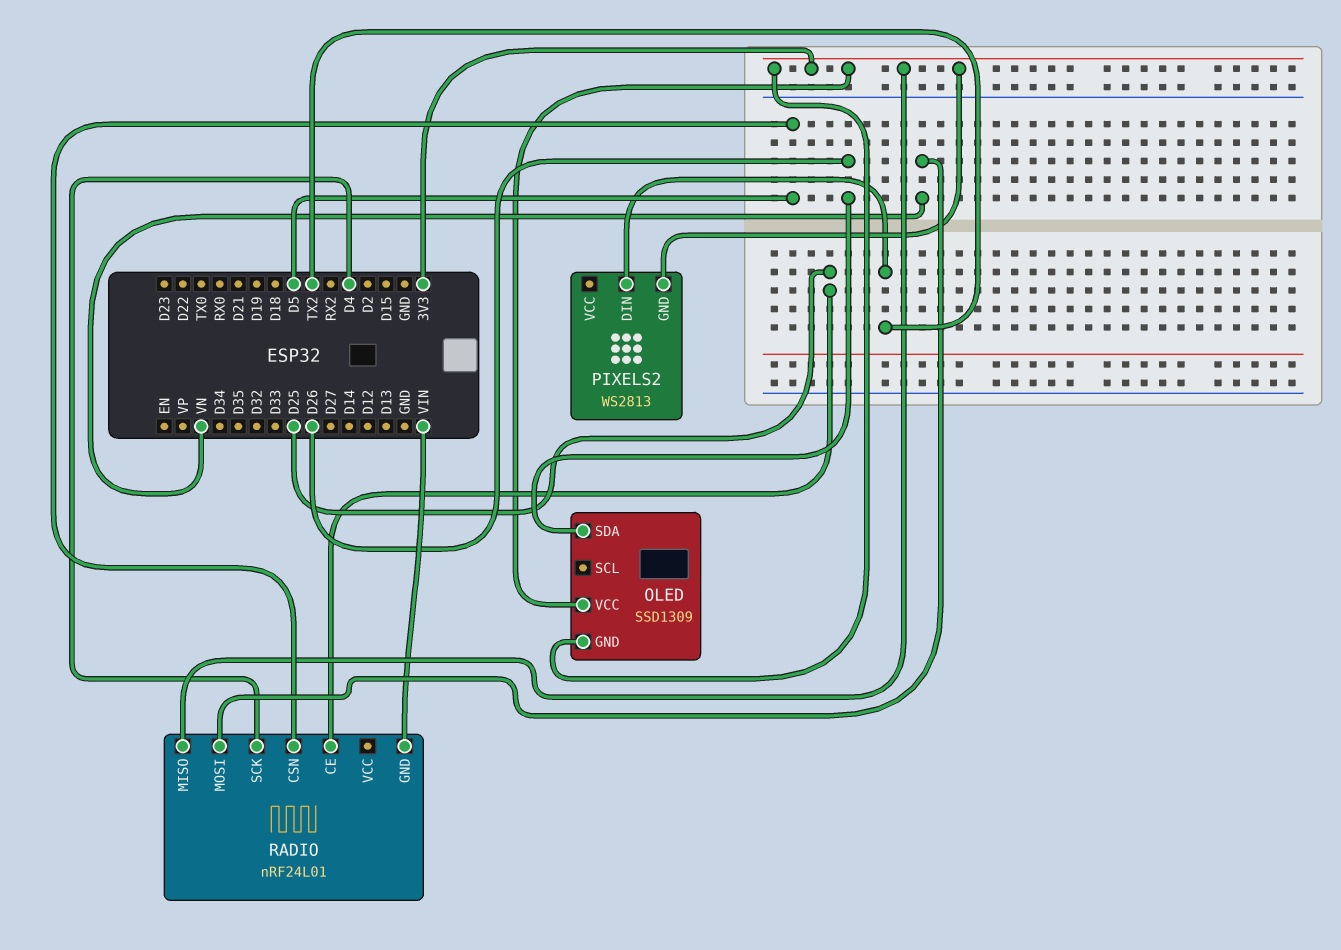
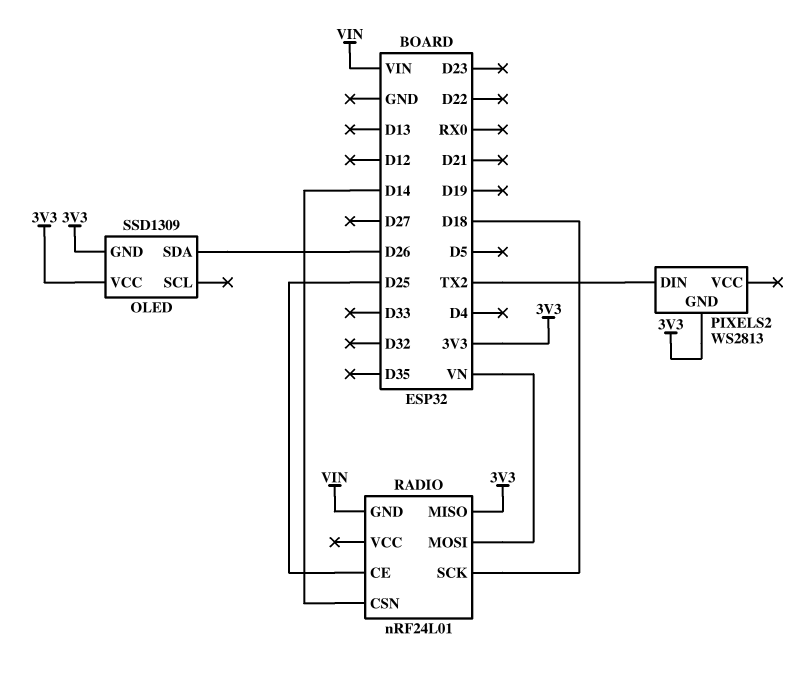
RADIO pin CSN: D5 -> D14
RADIO pin SCK: D4 -> D18

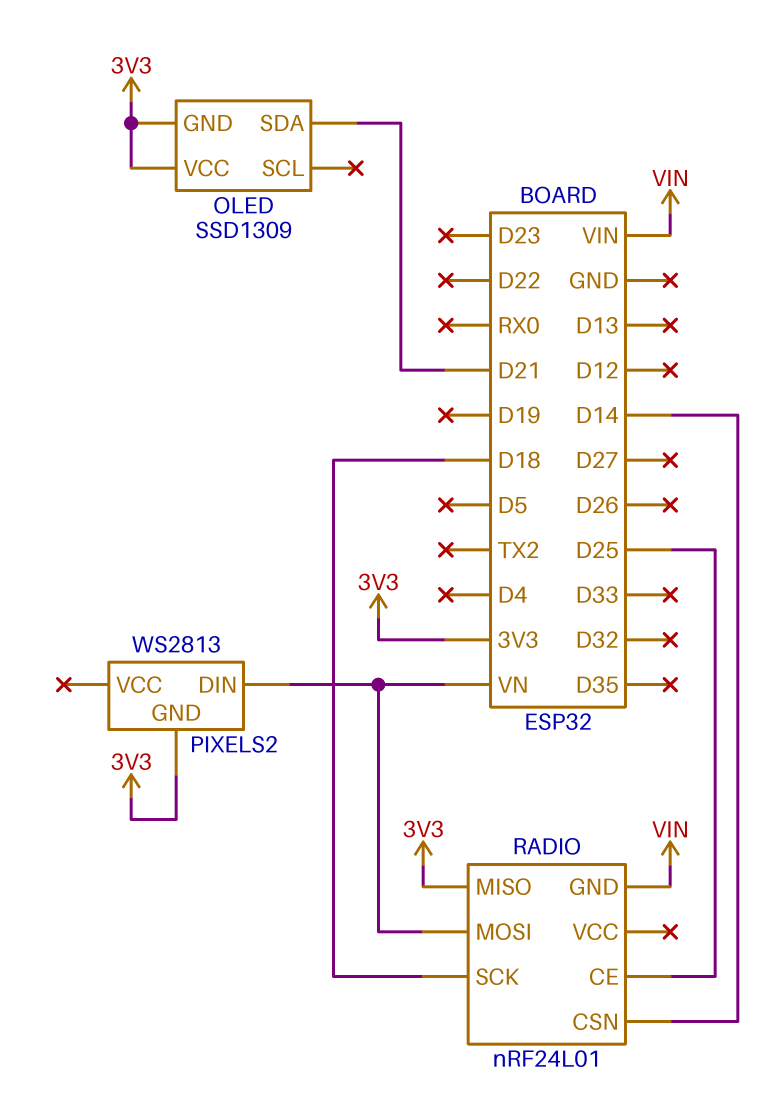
OLED pin SDA: D26 -> D21
PIXELS2 pin DIN: TX2 -> VN

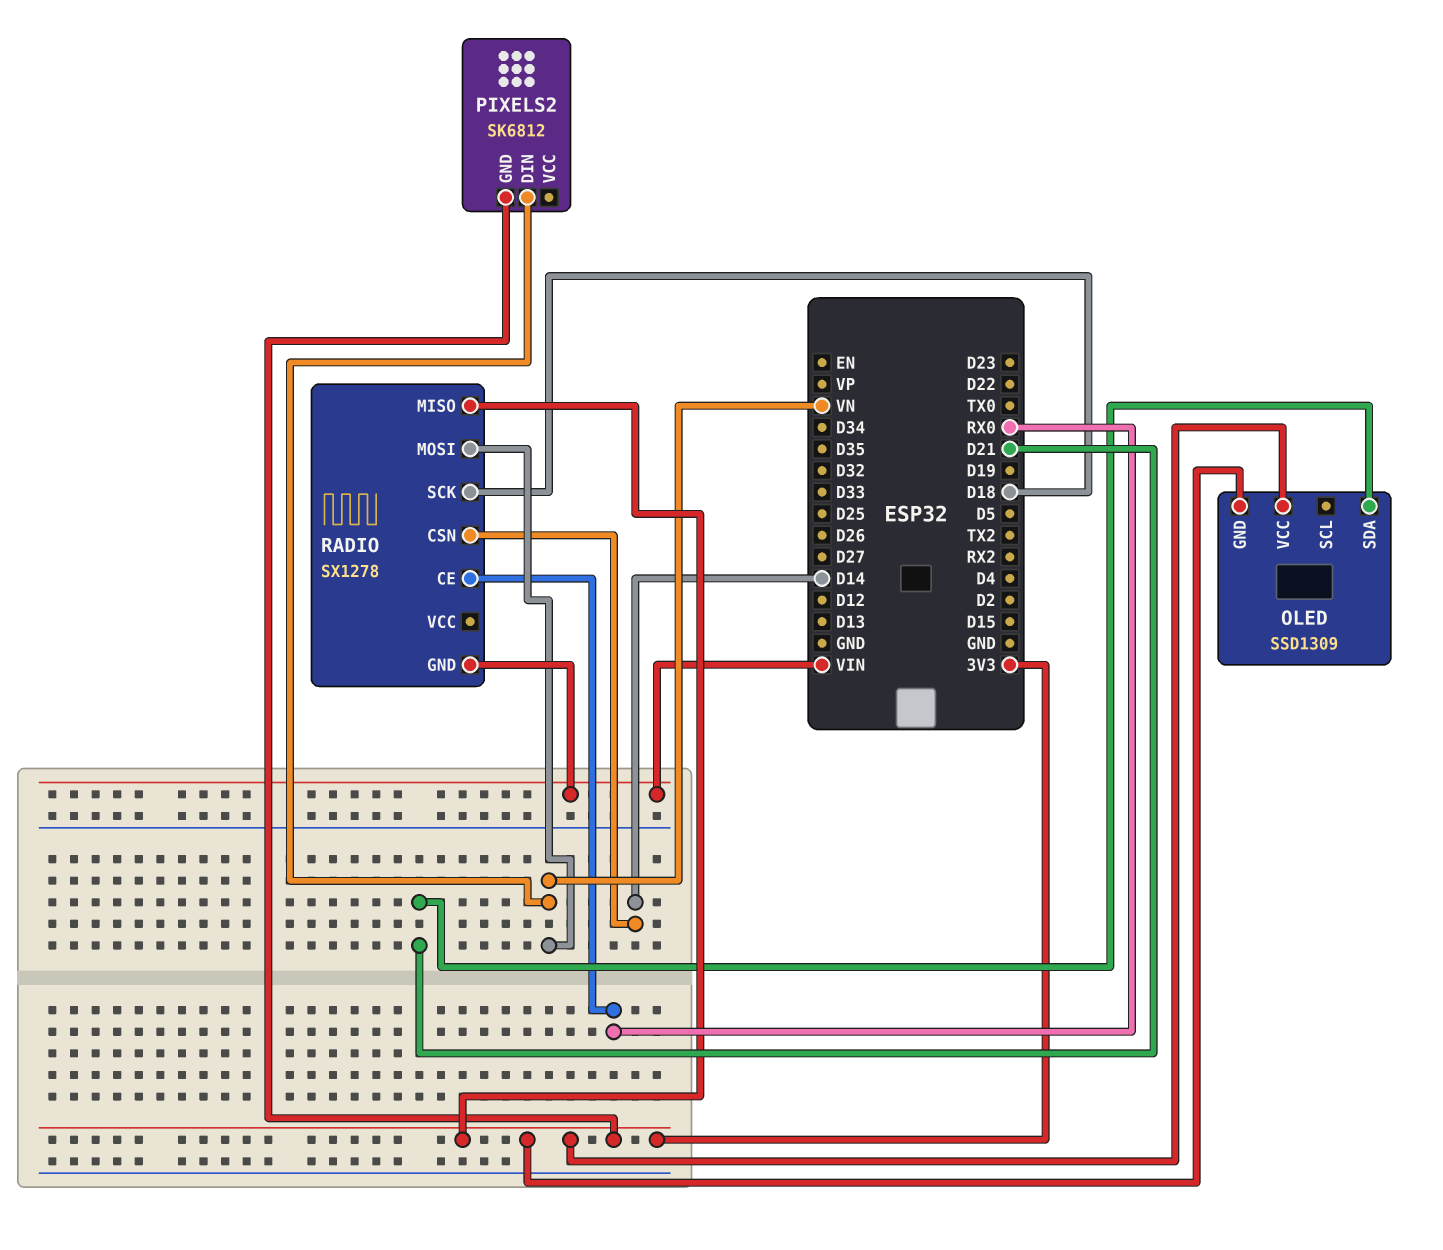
PIXELS2: WS2813 -> SK6812
RADIO: nRF24L01 -> SX1278
RADIO pin CE: D25 -> RX0

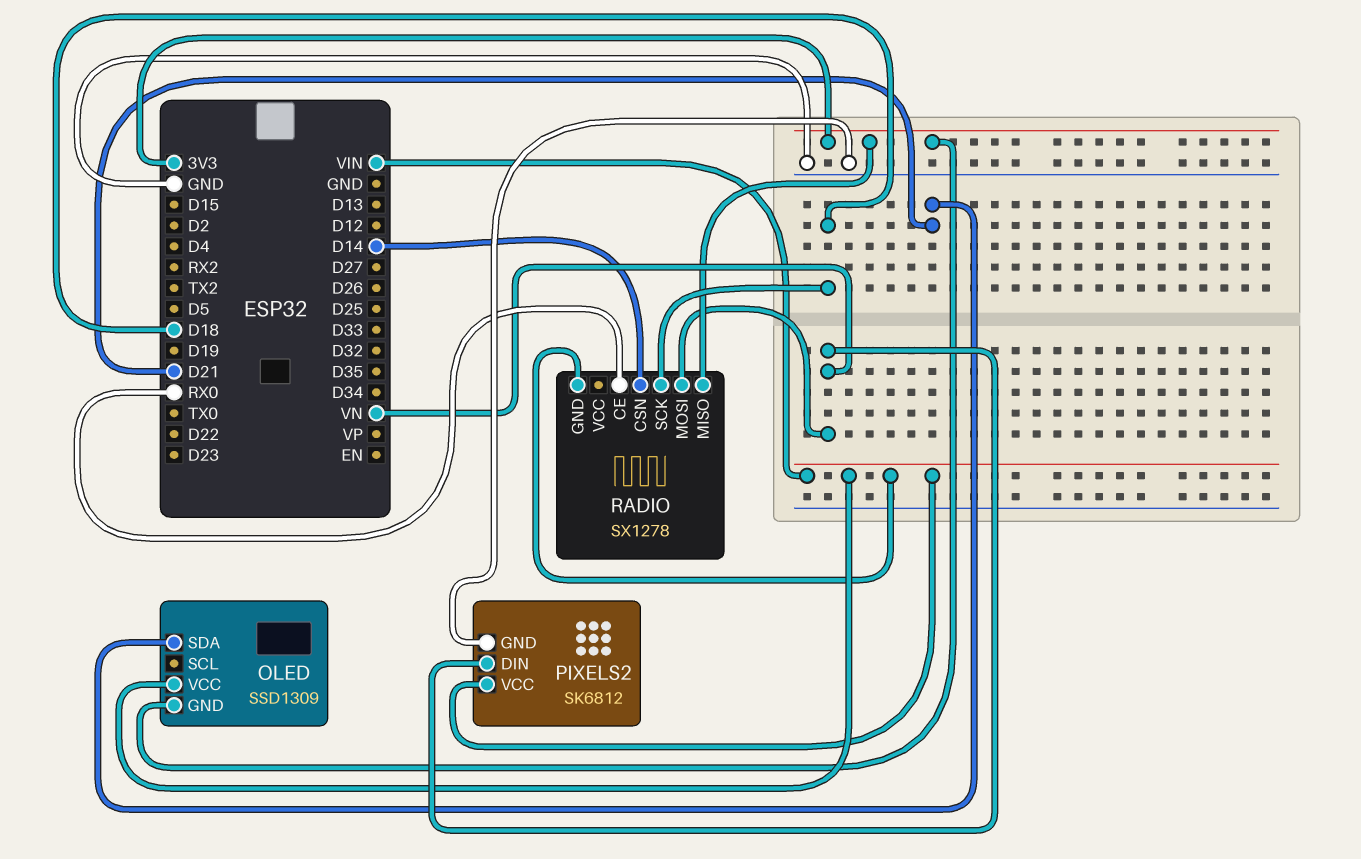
OLED pin VCC: 3V3 -> VIN
PIXELS2 pin GND: 3V3 -> GND
PIXELS2 pin VCC: none -> VIN

